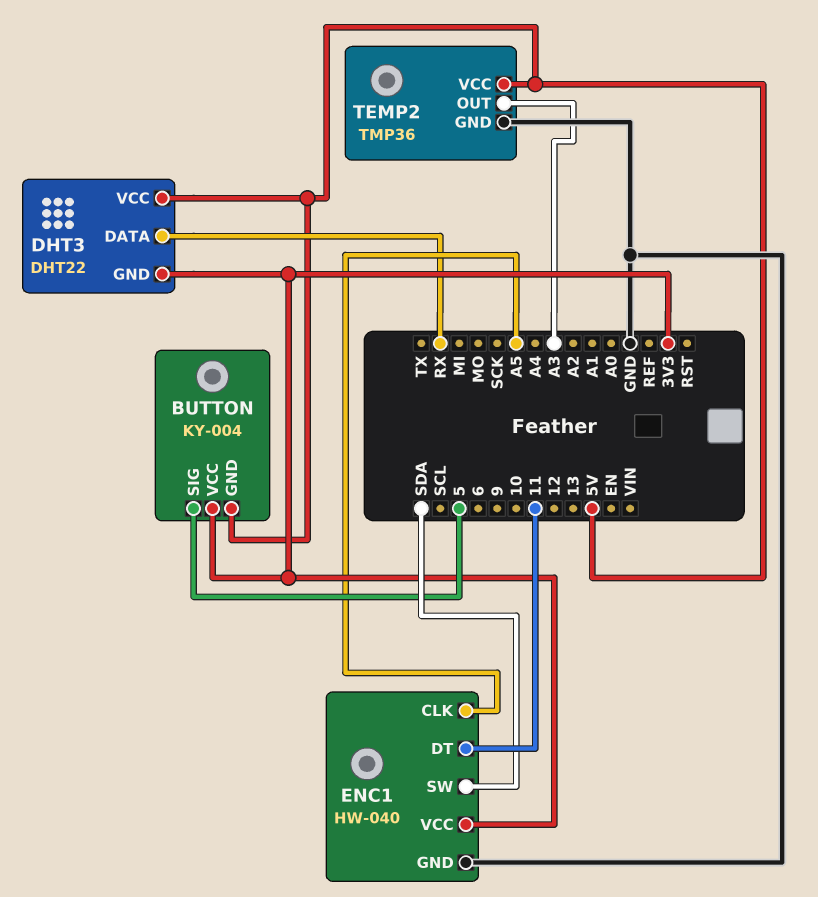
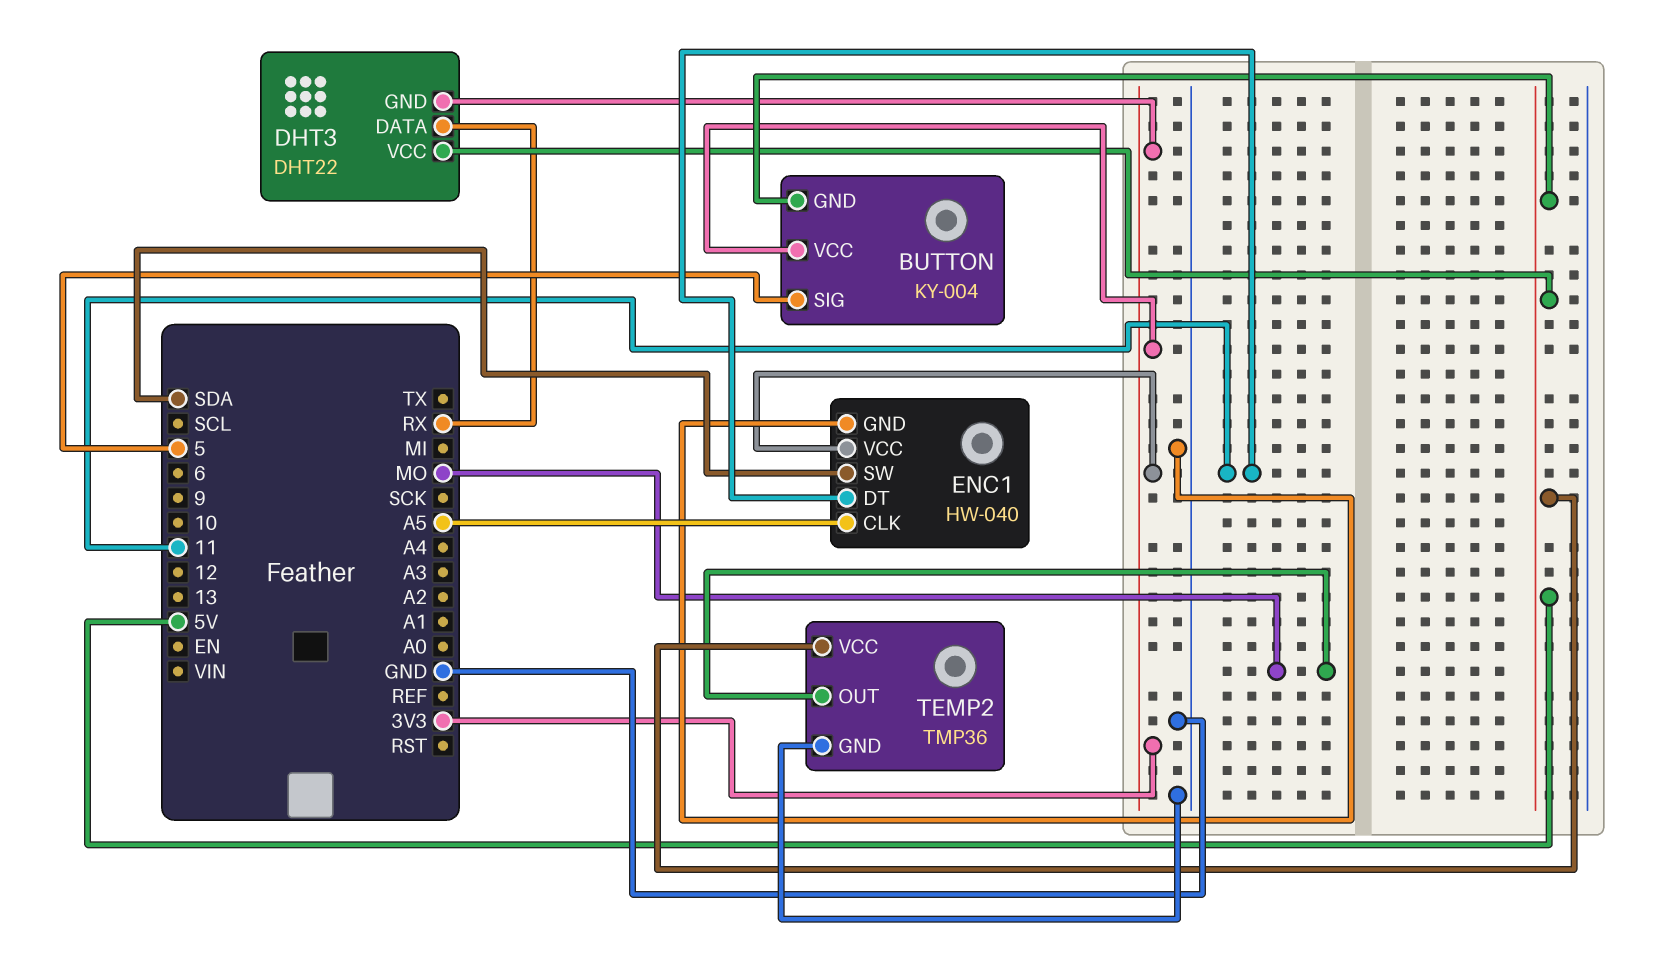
TEMP2 pin OUT: A3 -> MO

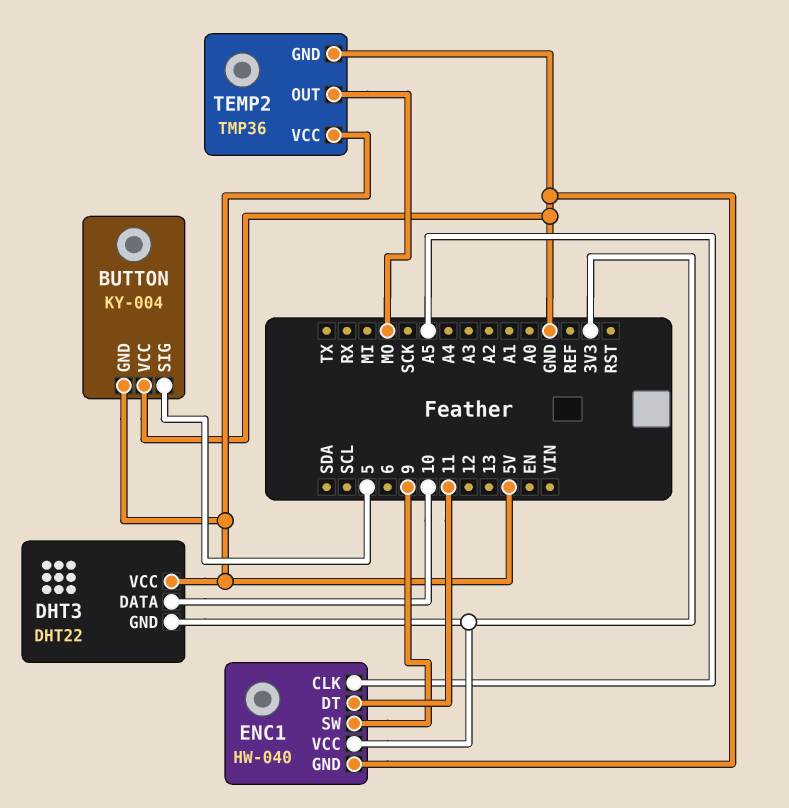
BUTTON pin VCC: 3V3 -> GND
DHT3 pin DATA: RX -> 10
ENC1 pin SW: SDA -> 9

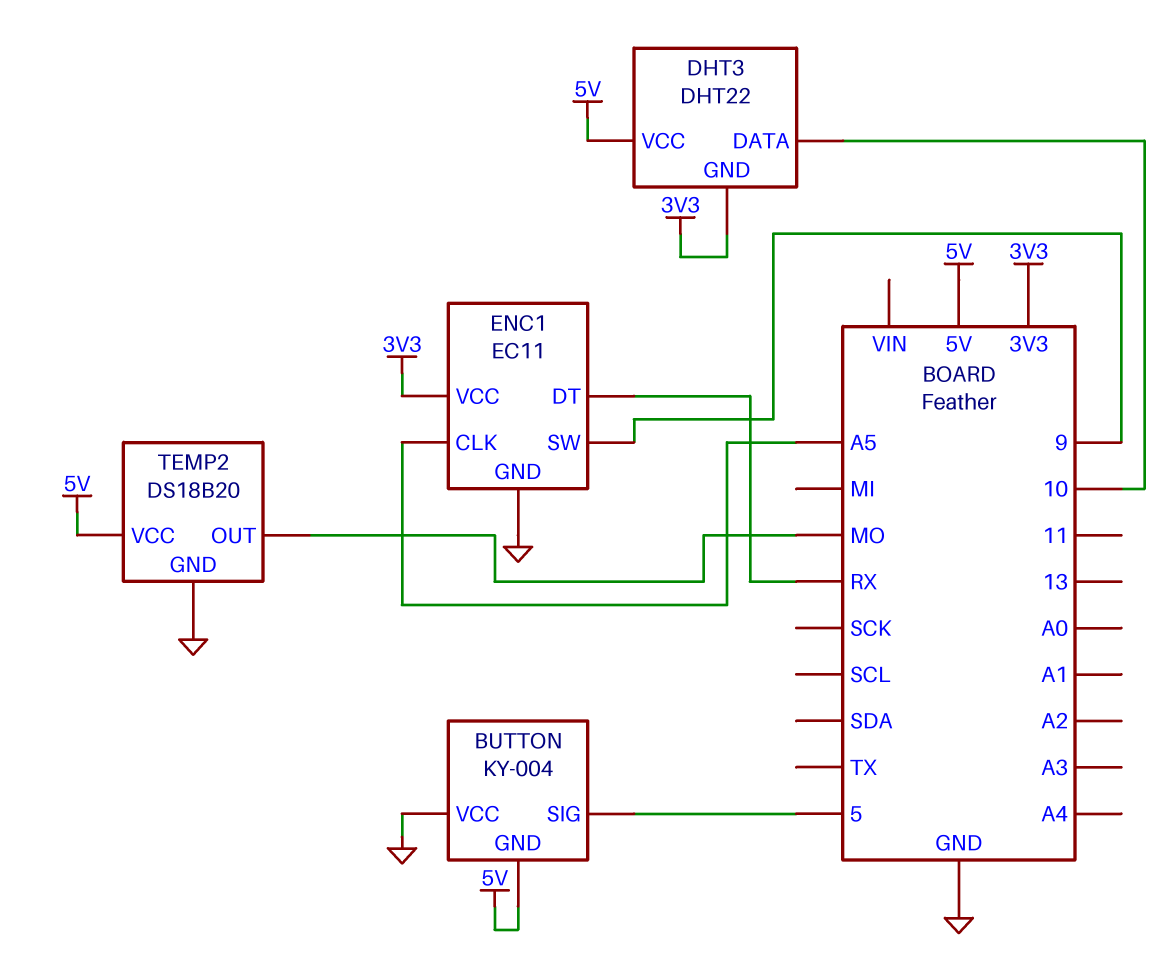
ENC1: HW-040 -> EC11
ENC1 pin DT: 11 -> RX
TEMP2: TMP36 -> DS18B20

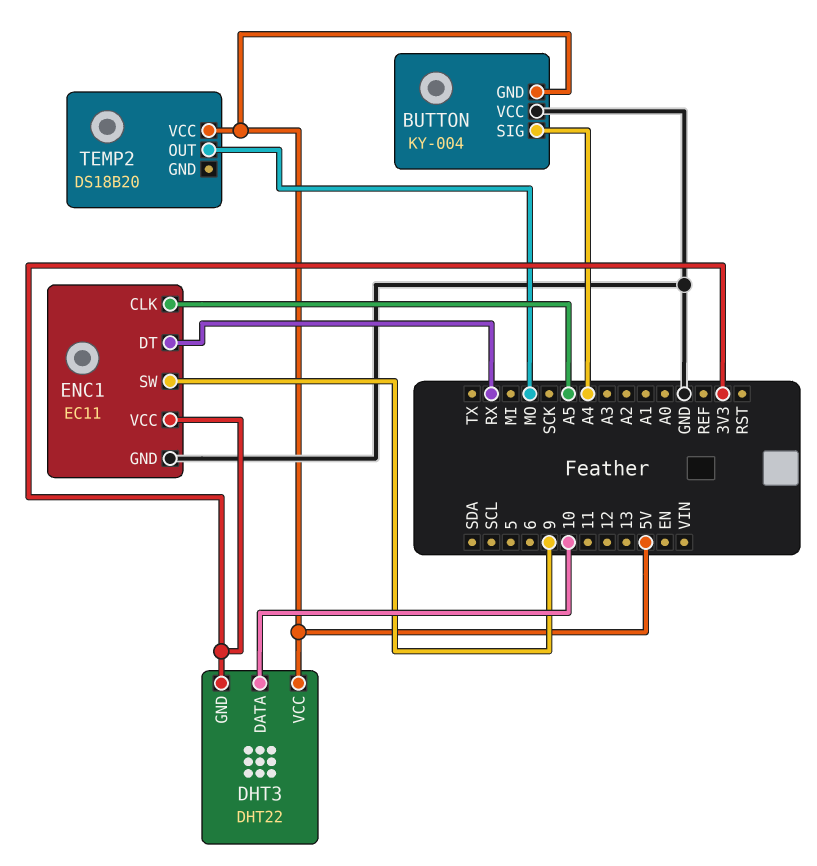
BUTTON pin SIG: 5 -> A4
TEMP2 pin GND: GND -> none

